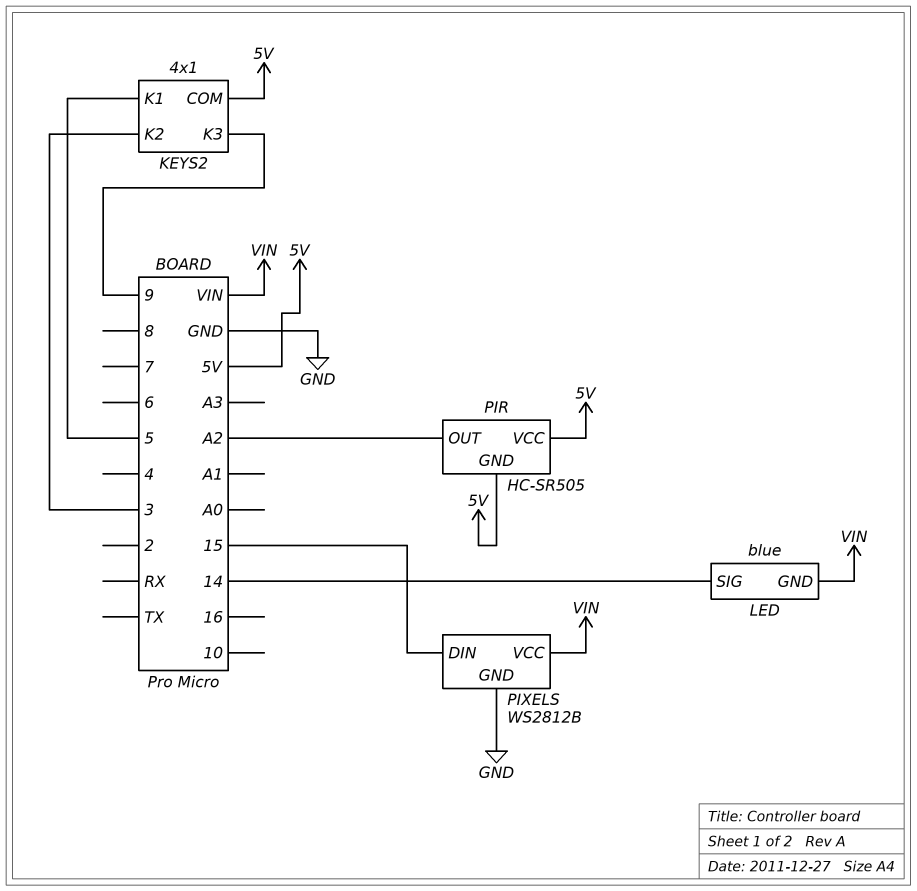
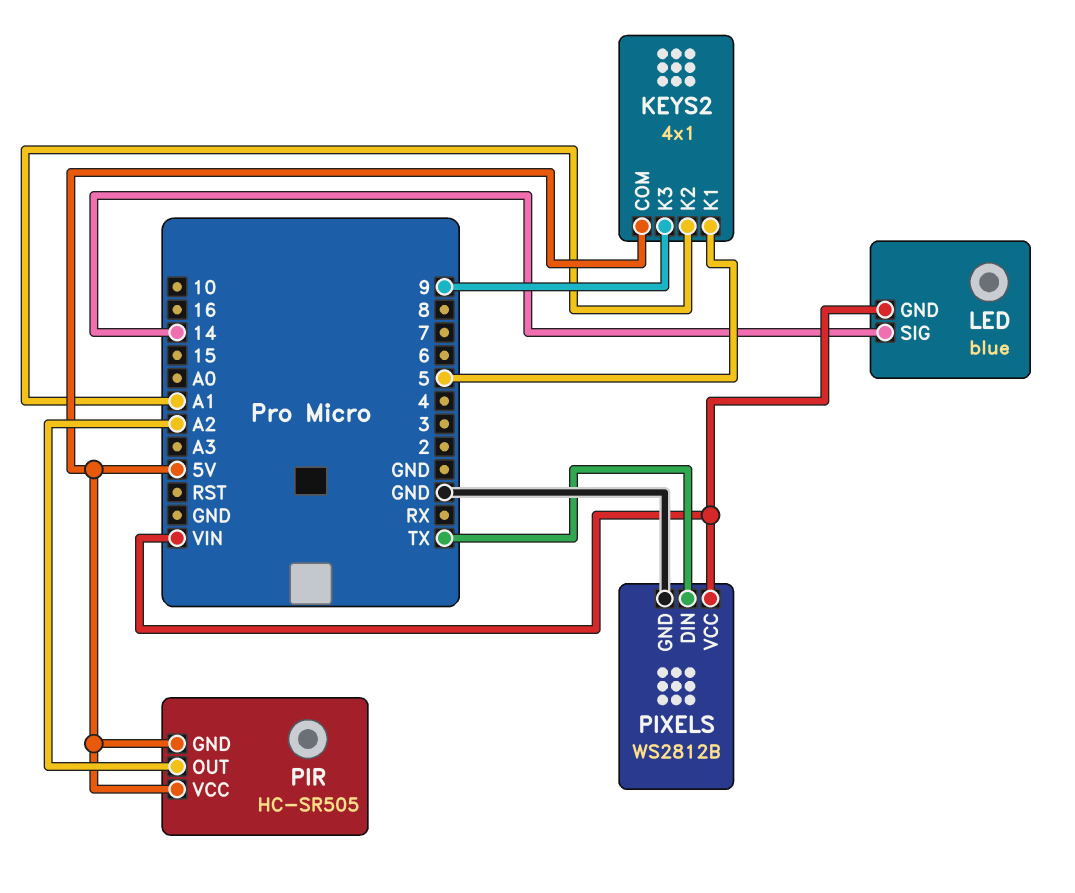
KEYS2 pin K2: 3 -> A1
PIXELS pin DIN: 15 -> TX

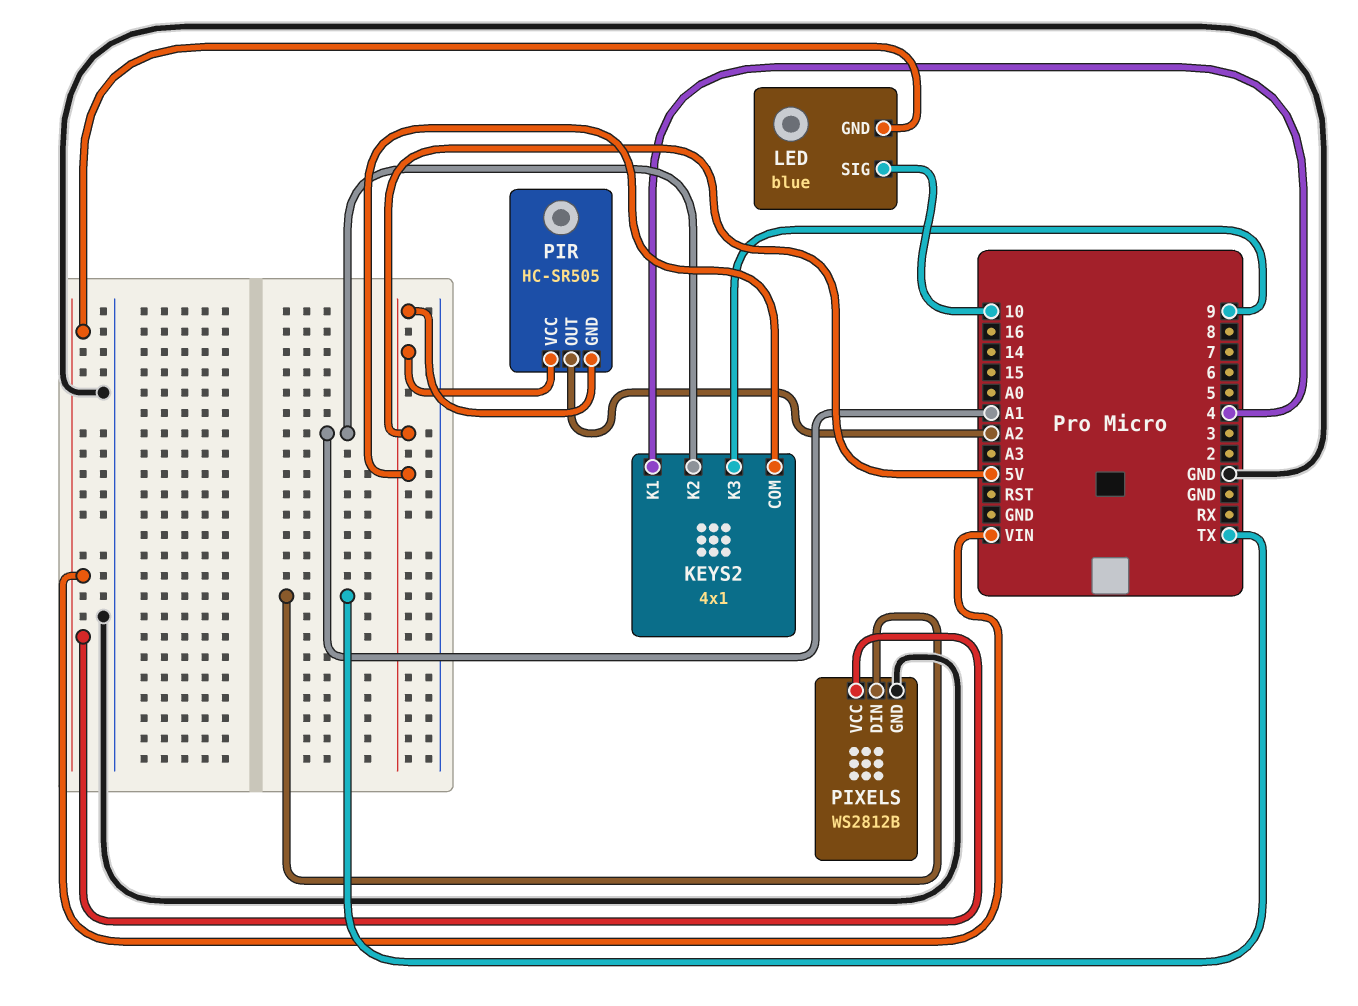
KEYS2 pin K1: 5 -> 4
LED pin SIG: 14 -> 10

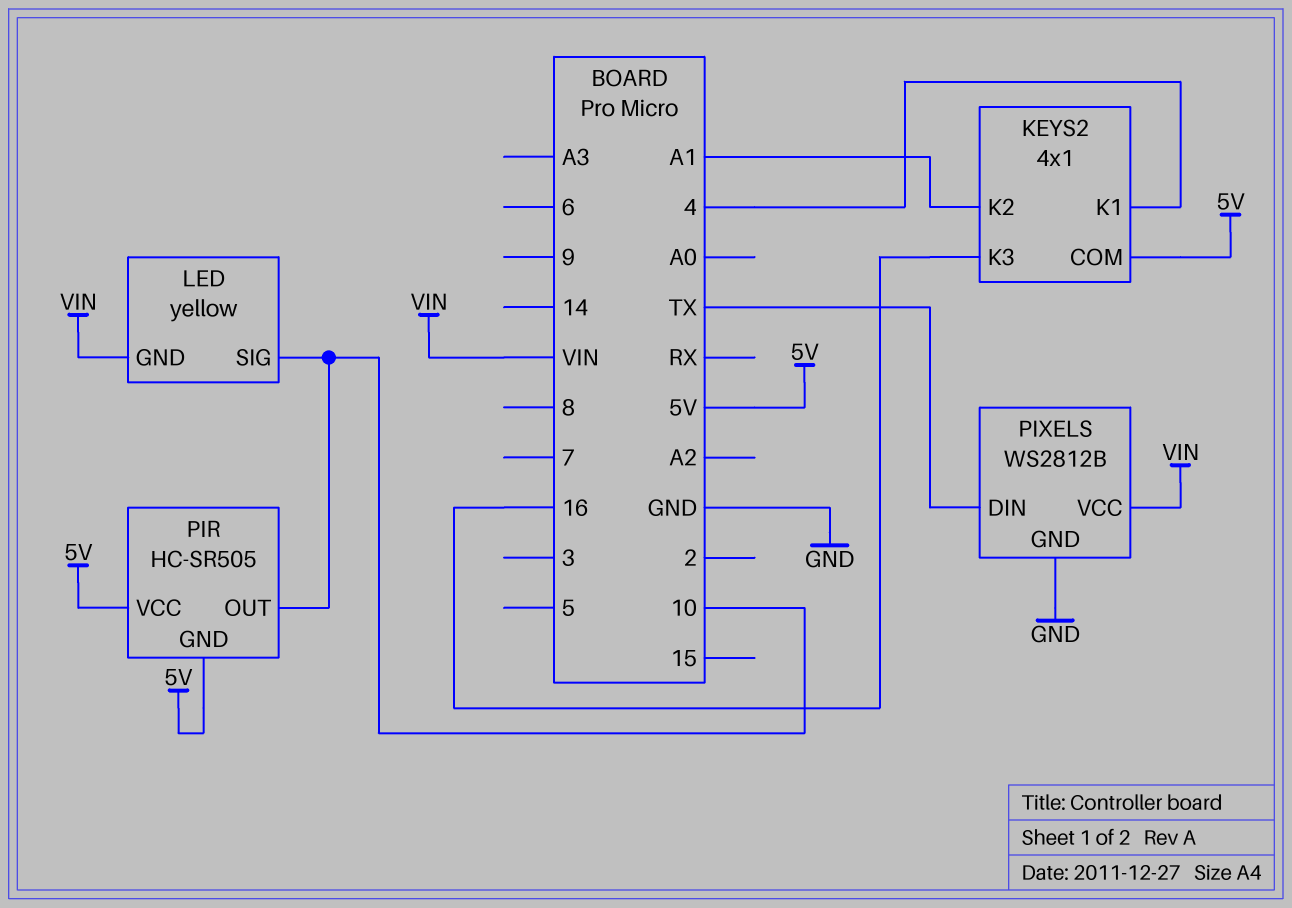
KEYS2 pin K3: 9 -> 16
LED: blue -> yellow
PIR pin OUT: A2 -> 10

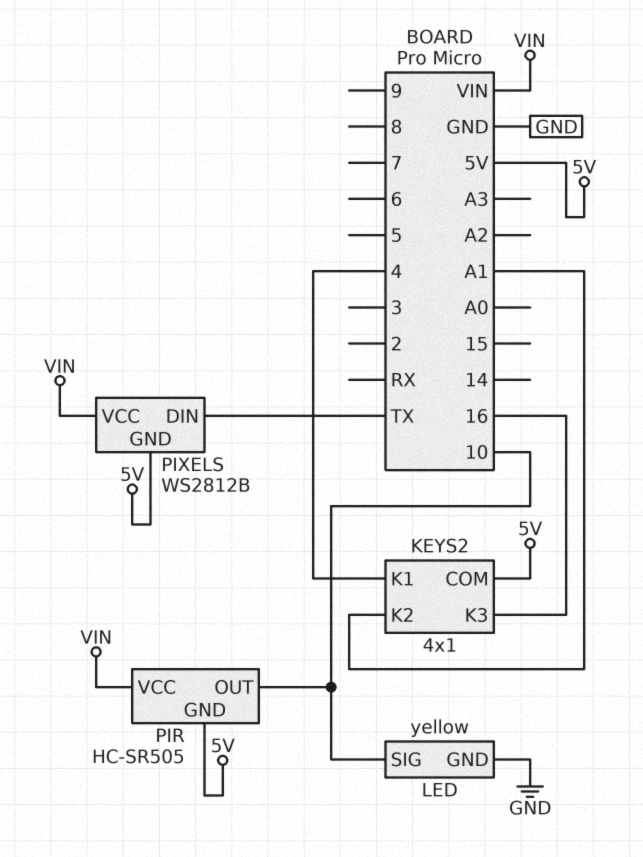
LED pin GND: VIN -> GND
PIR pin VCC: 5V -> VIN
PIXELS pin GND: GND -> 5V

